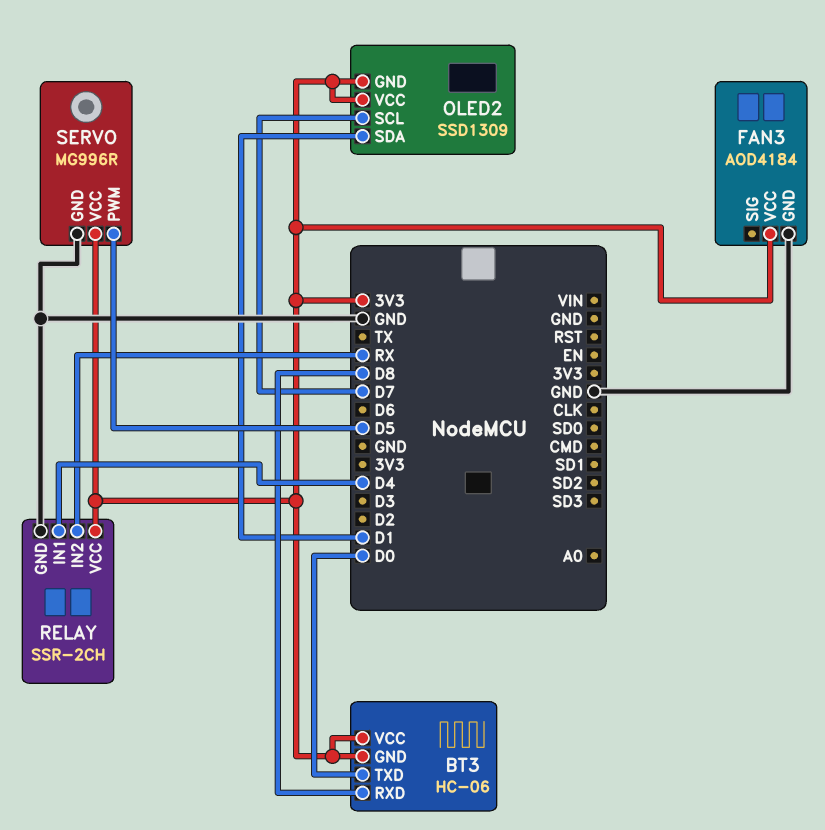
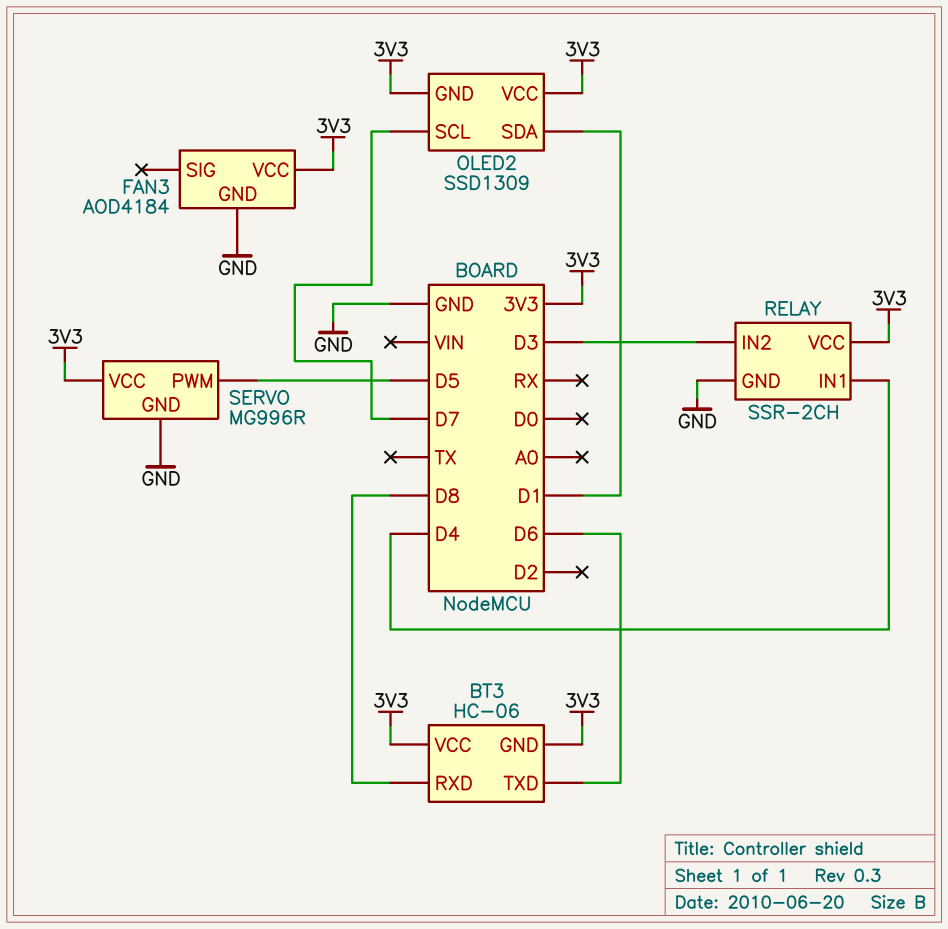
BT3 pin TXD: D0 -> D6
RELAY pin IN2: RX -> D3

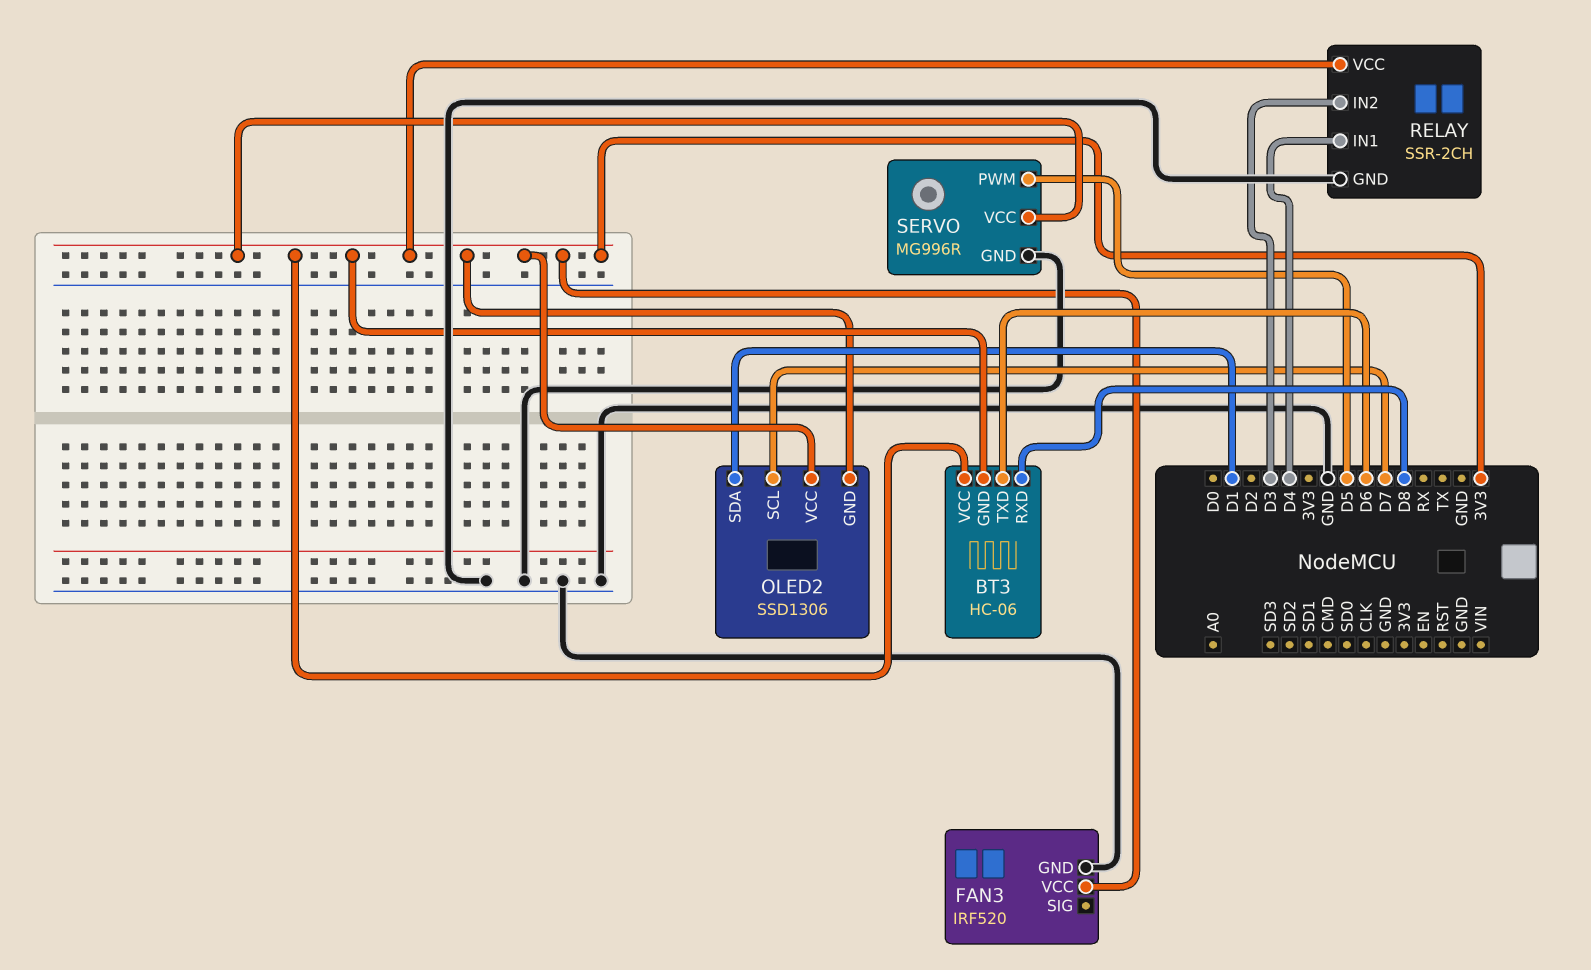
FAN3: AOD4184 -> IRF520
OLED2: SSD1309 -> SSD1306

